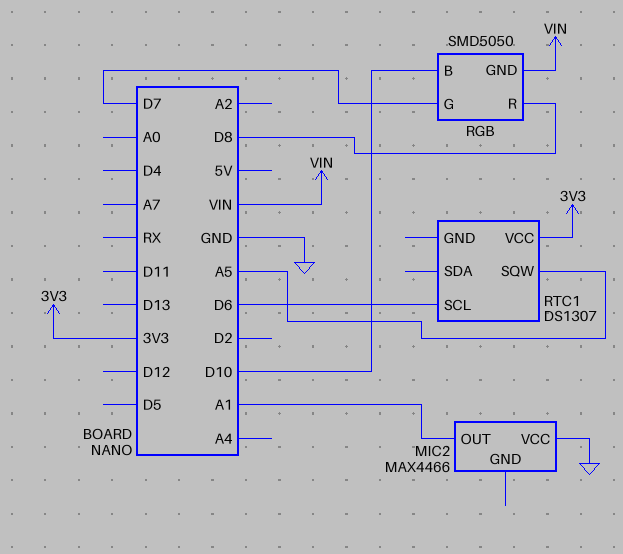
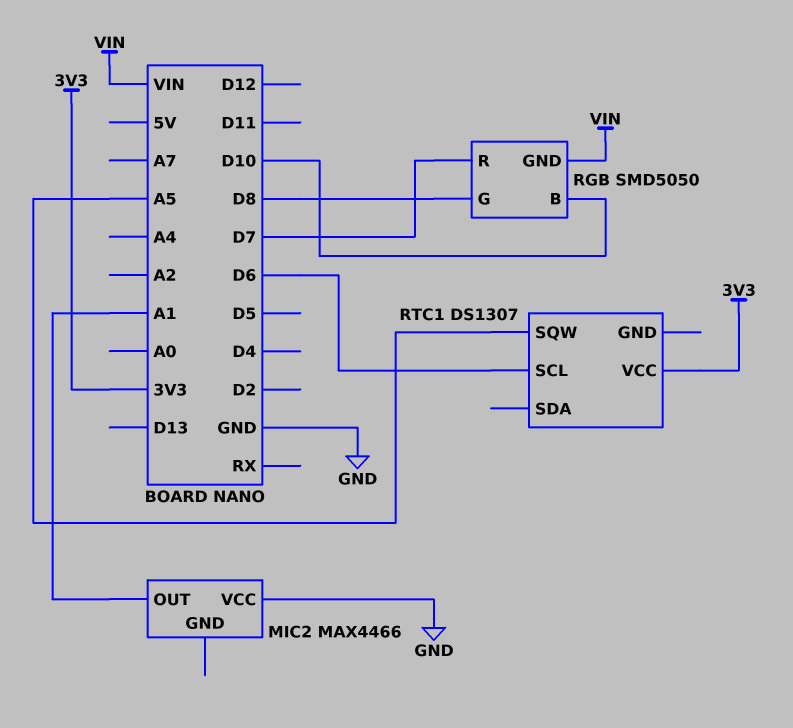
RGB pin G: D7 -> D8
RGB pin R: D8 -> D7

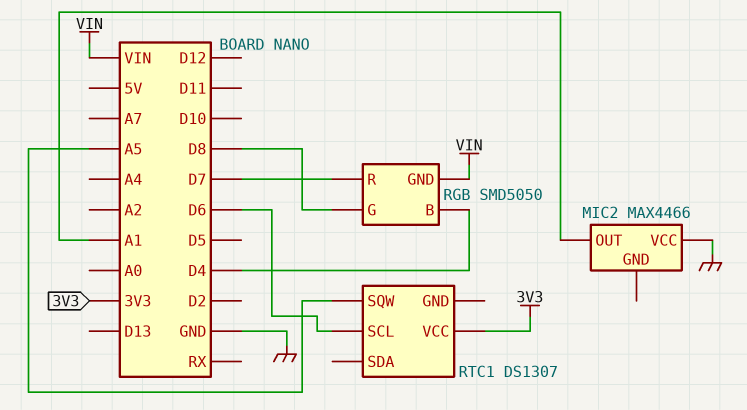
RGB pin B: D10 -> D4

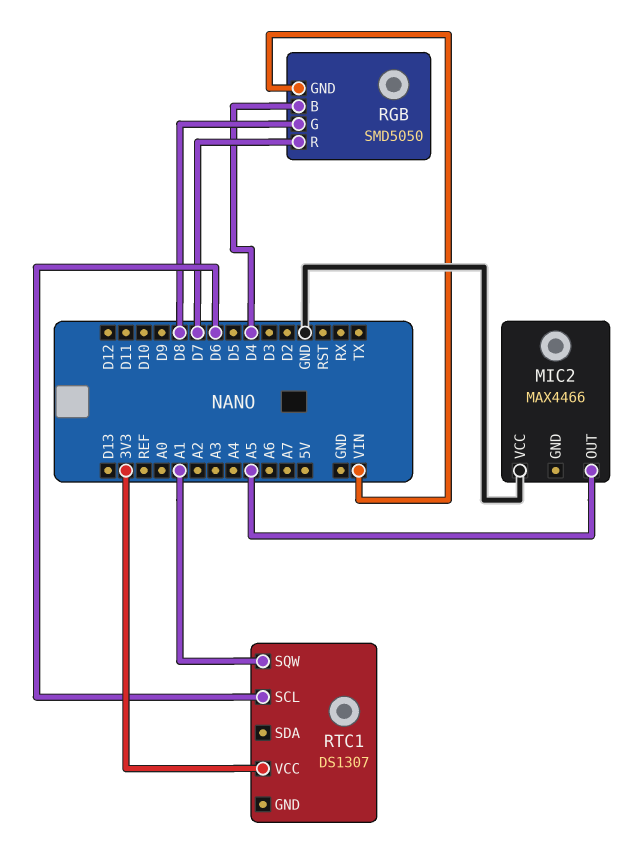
MIC2 pin OUT: A1 -> A5
RTC1 pin SQW: A5 -> A1

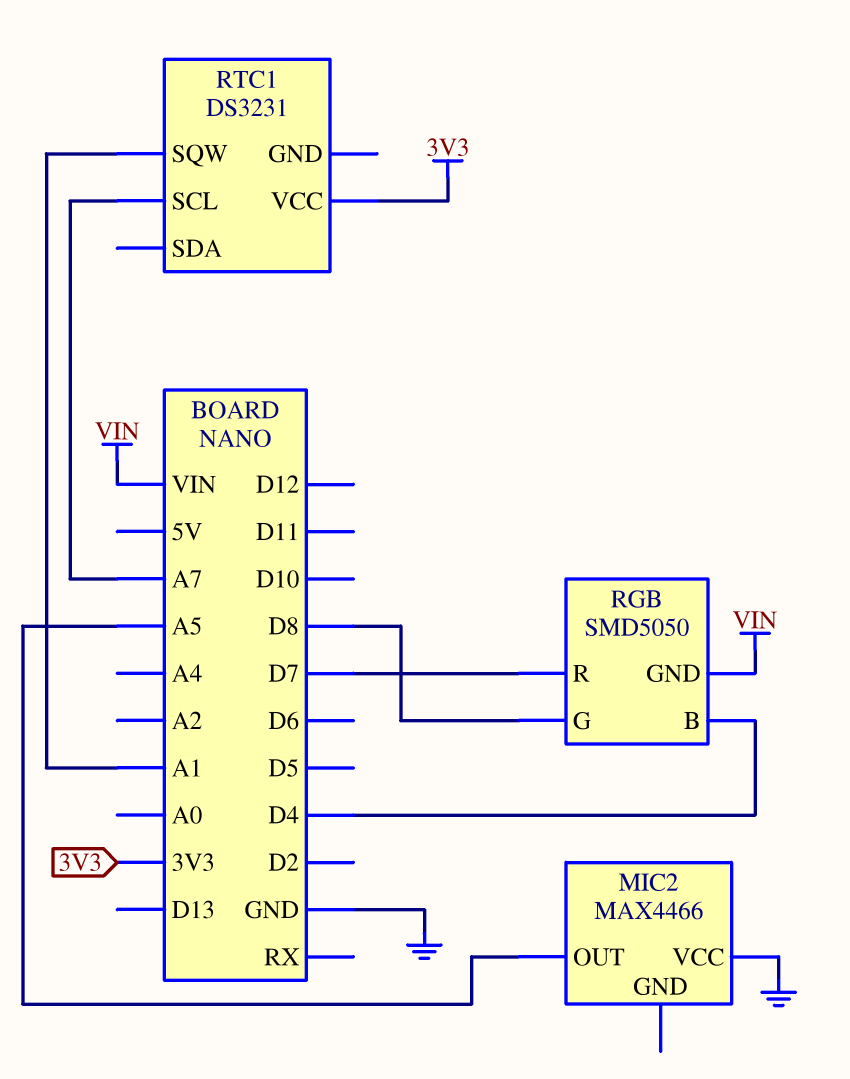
RTC1: DS1307 -> DS3231
RTC1 pin SCL: D6 -> A7

